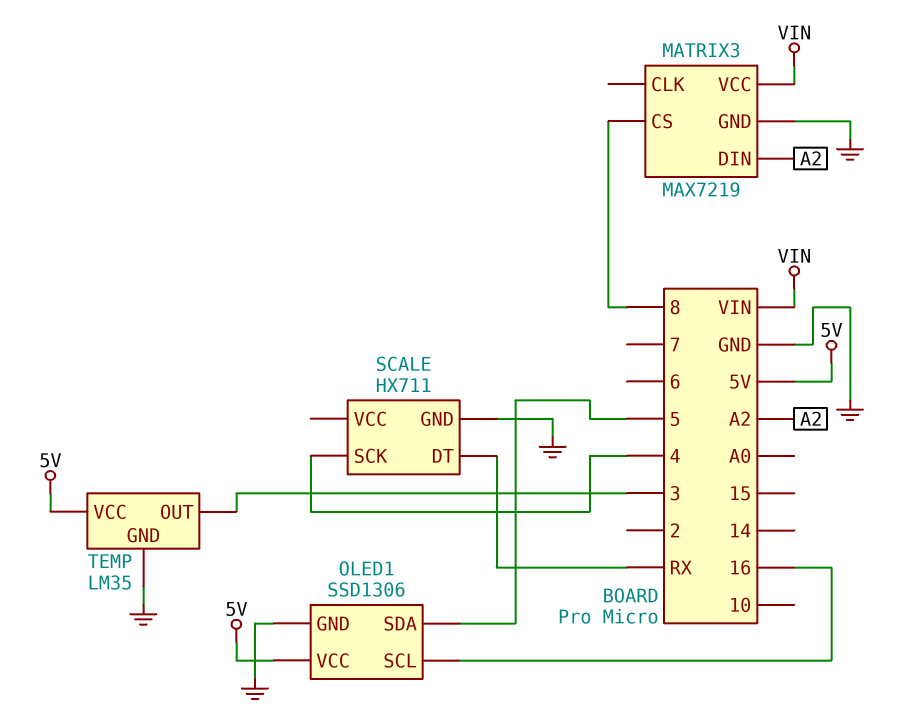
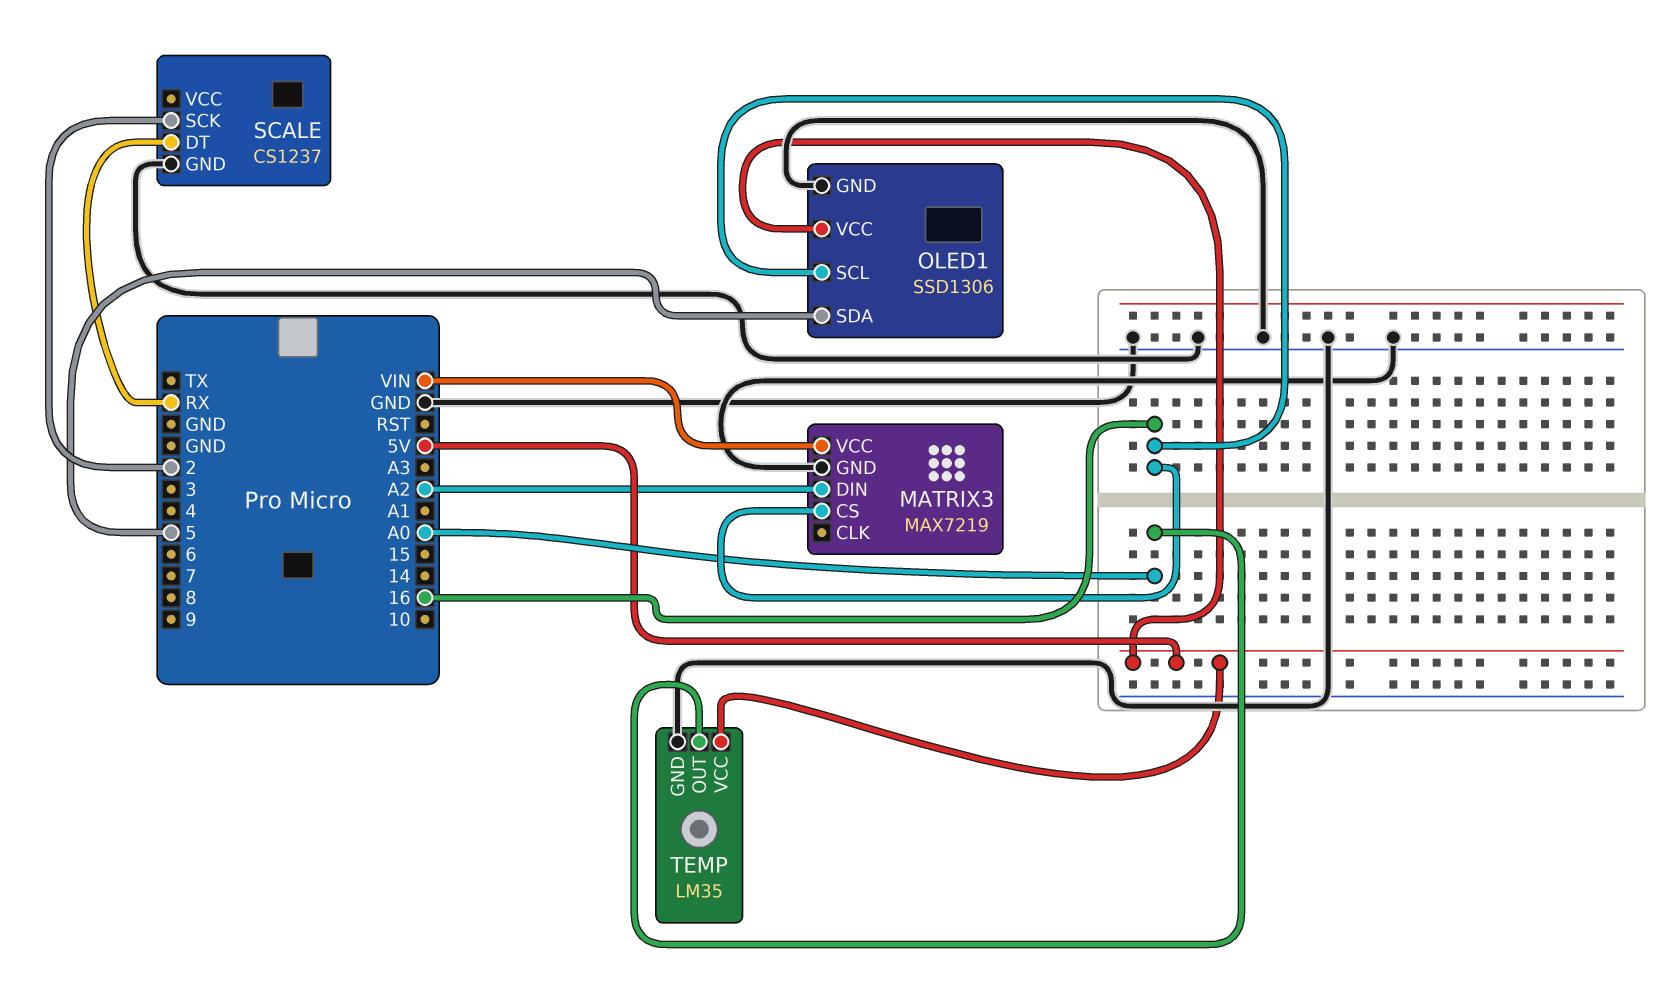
MATRIX3 pin CS: 8 -> 16
SCALE: HX711 -> CS1237
SCALE pin SCK: 4 -> 2
TEMP pin OUT: 3 -> A0

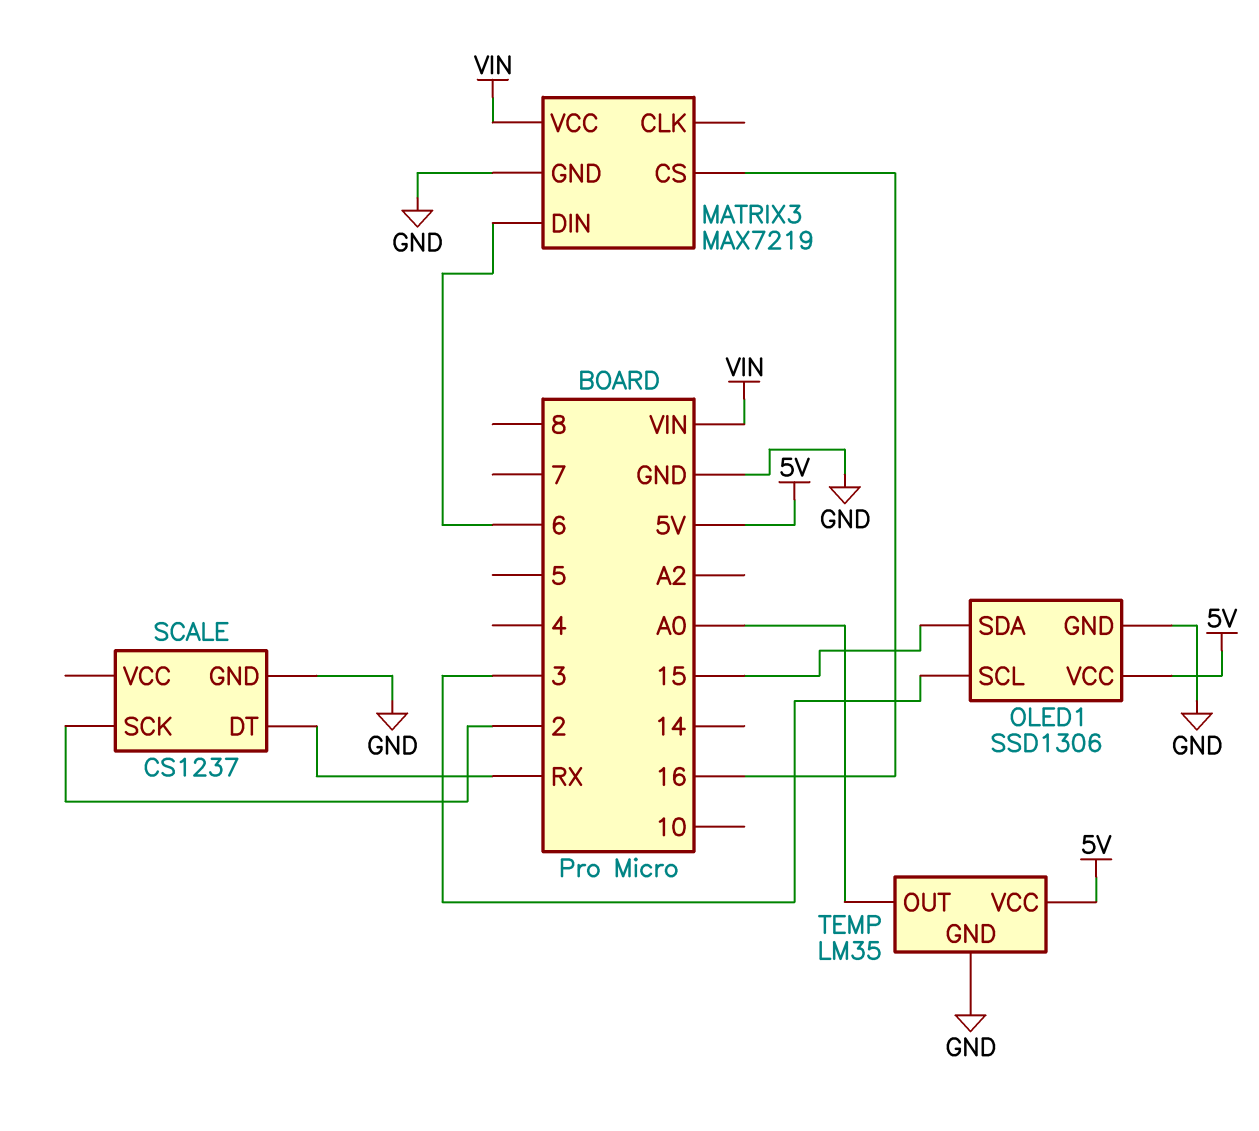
MATRIX3 pin DIN: A2 -> 6
OLED1 pin SCL: 16 -> 3
OLED1 pin SDA: 5 -> 15

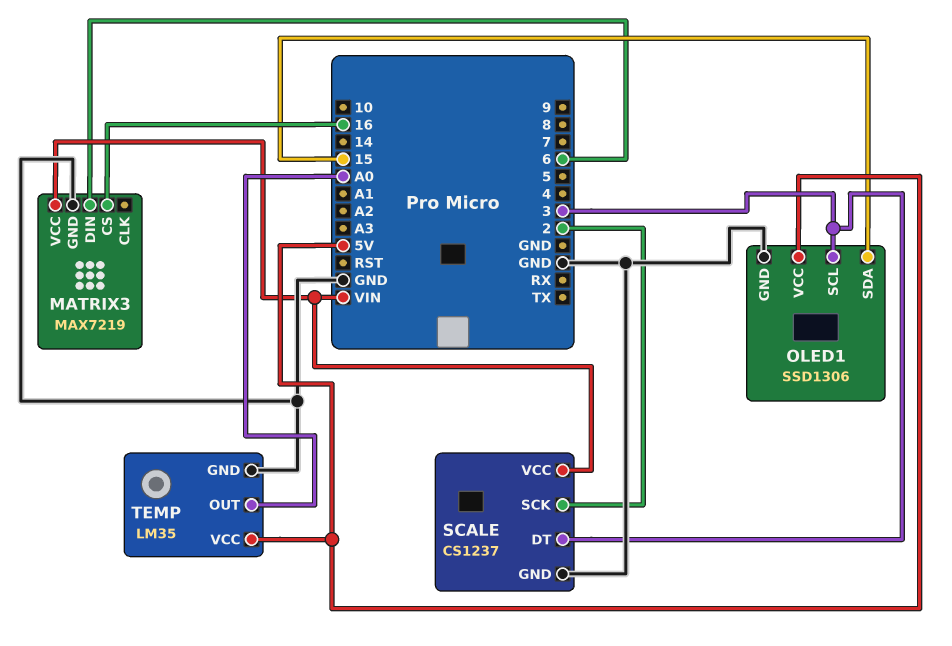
SCALE pin DT: RX -> 3
SCALE pin VCC: none -> VIN

